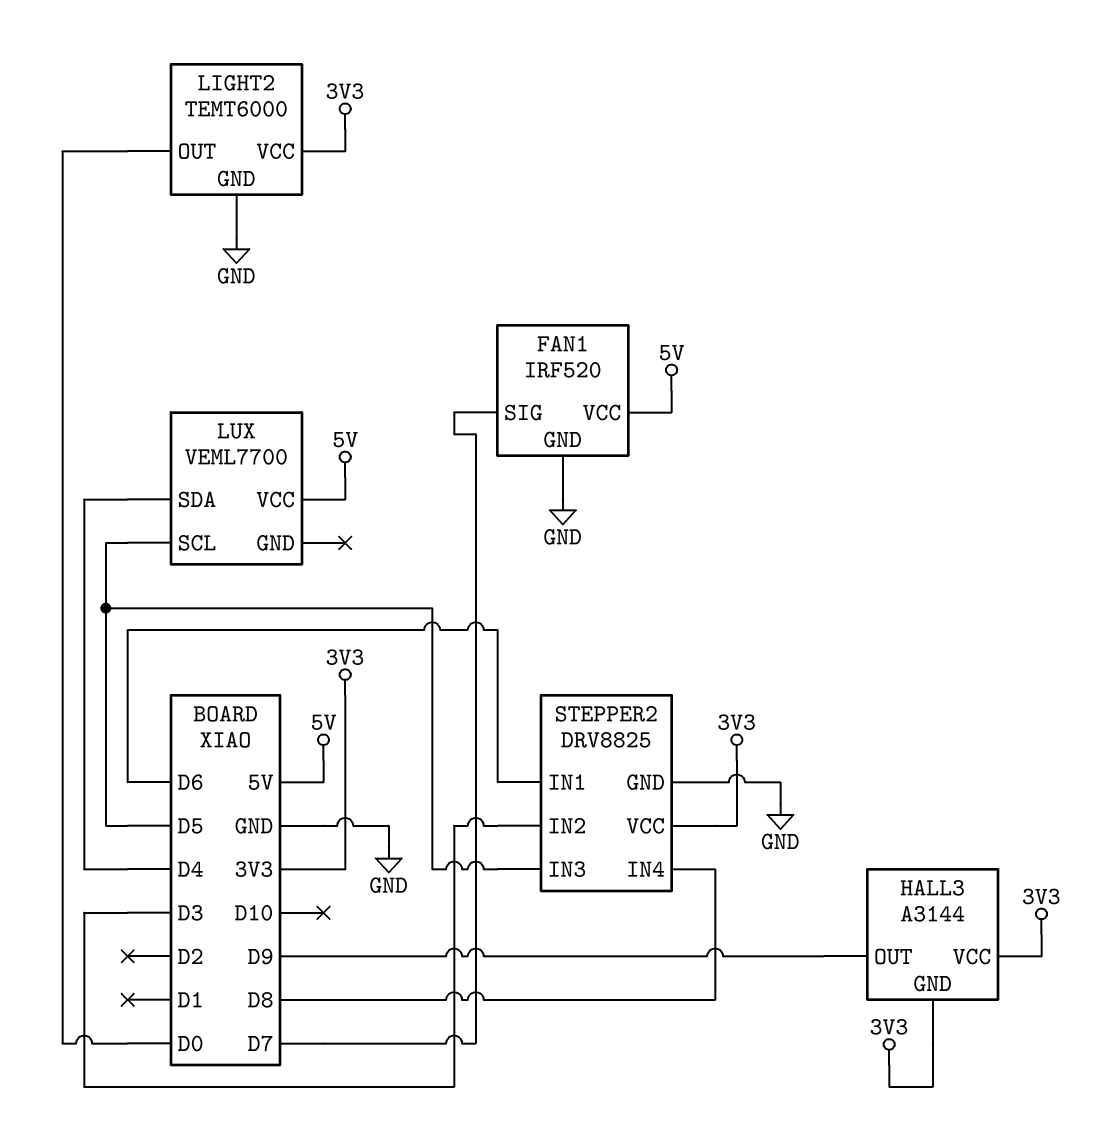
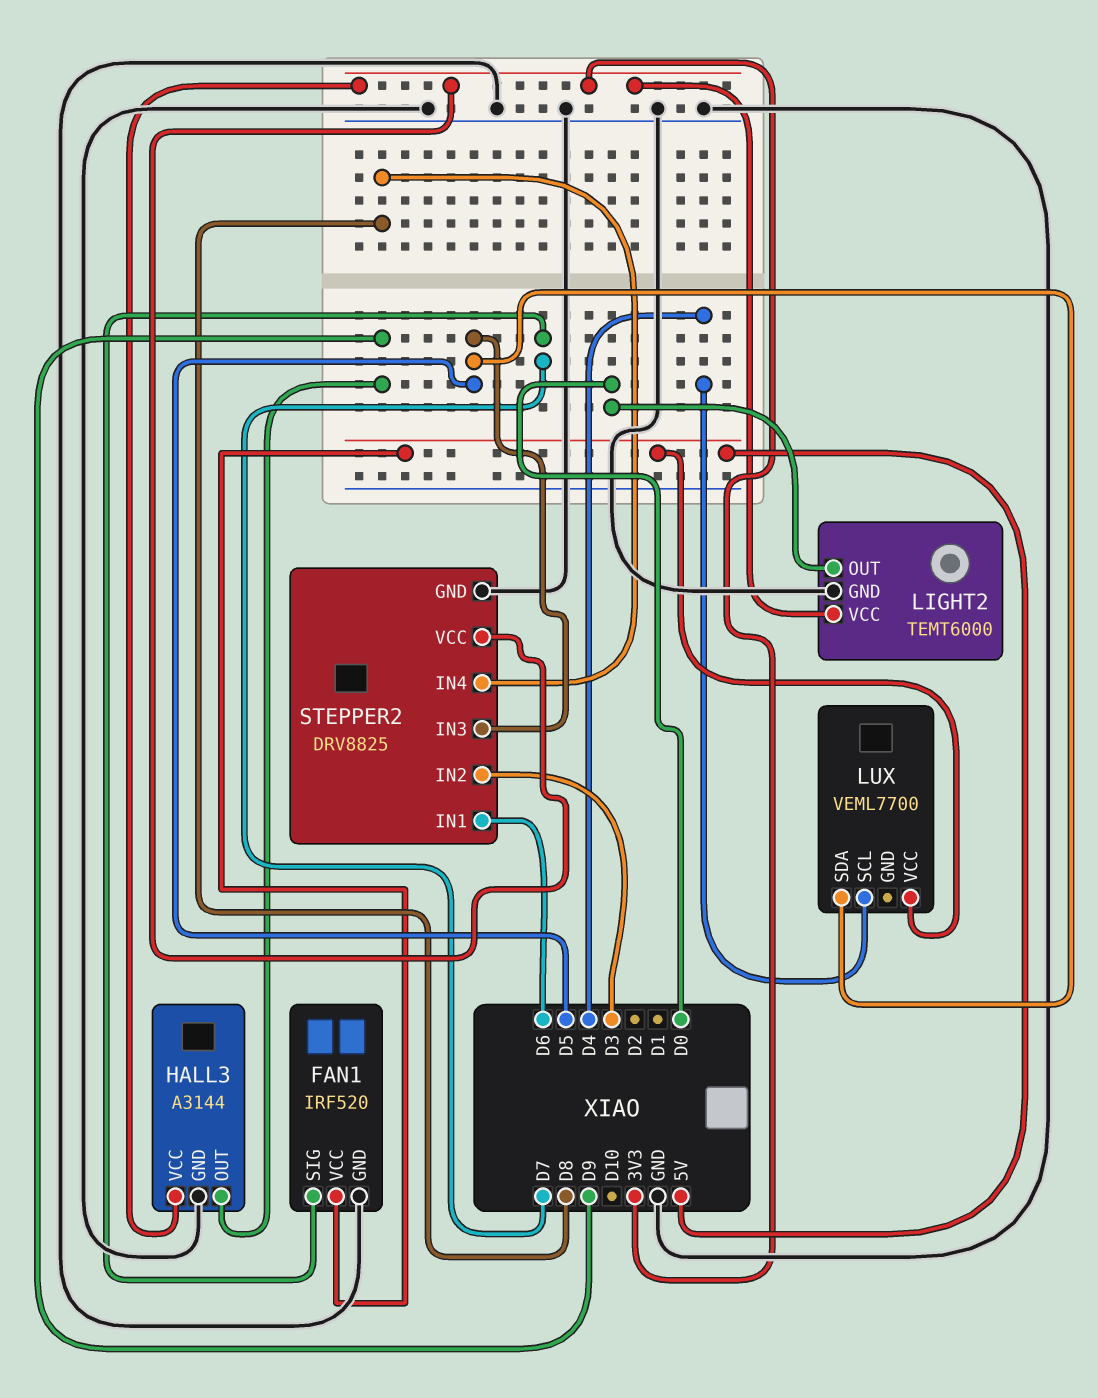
HALL3 pin GND: 3V3 -> GND
LUX pin SCL: D5 -> D4
LUX pin SDA: D4 -> D5

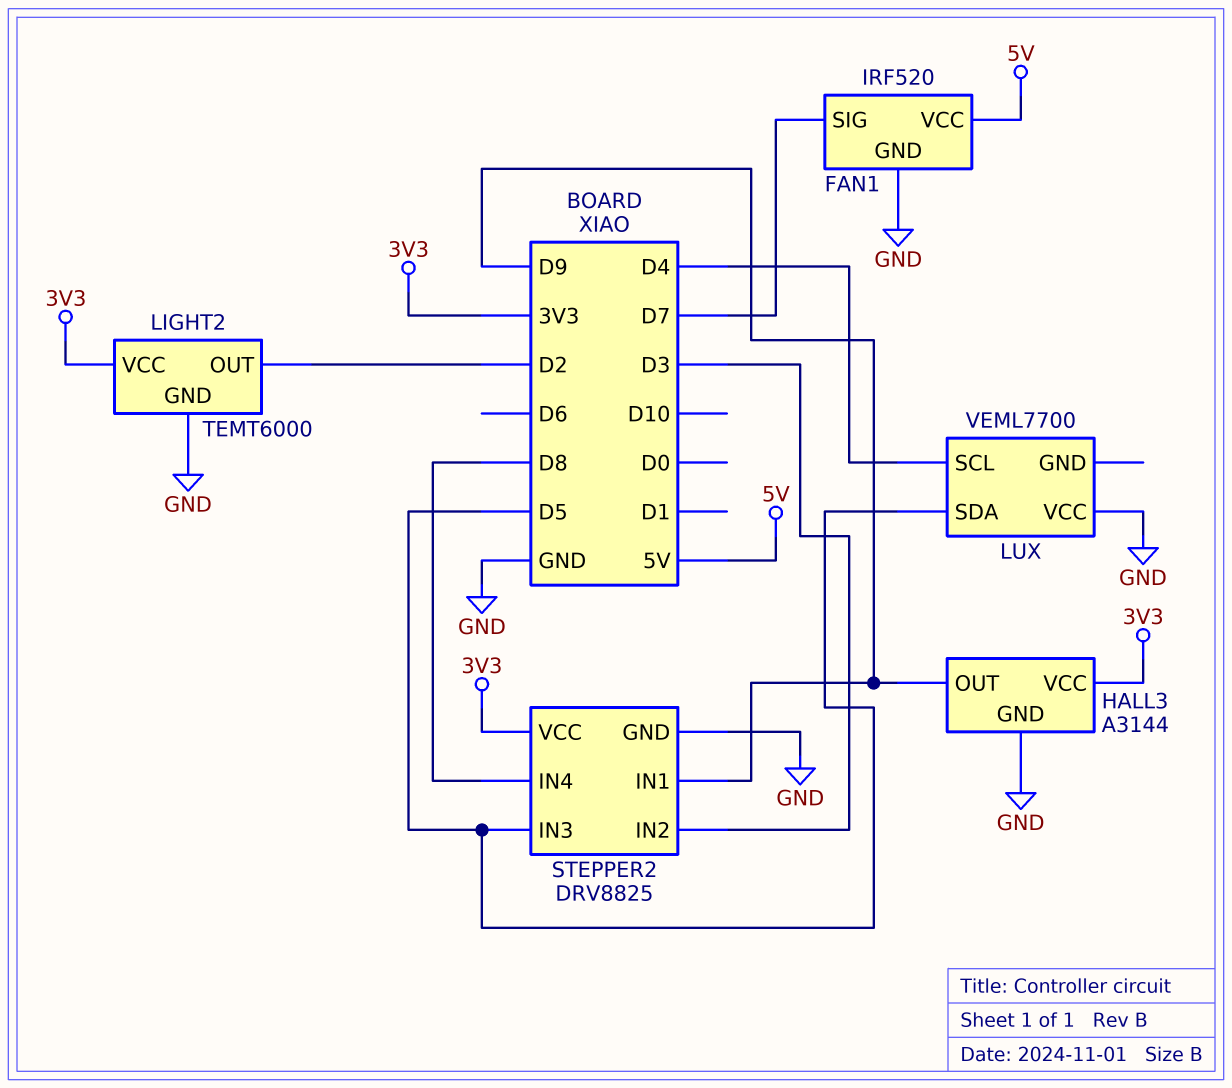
LIGHT2 pin OUT: D0 -> D2
LUX pin VCC: 5V -> GND
STEPPER2 pin IN1: D6 -> D9

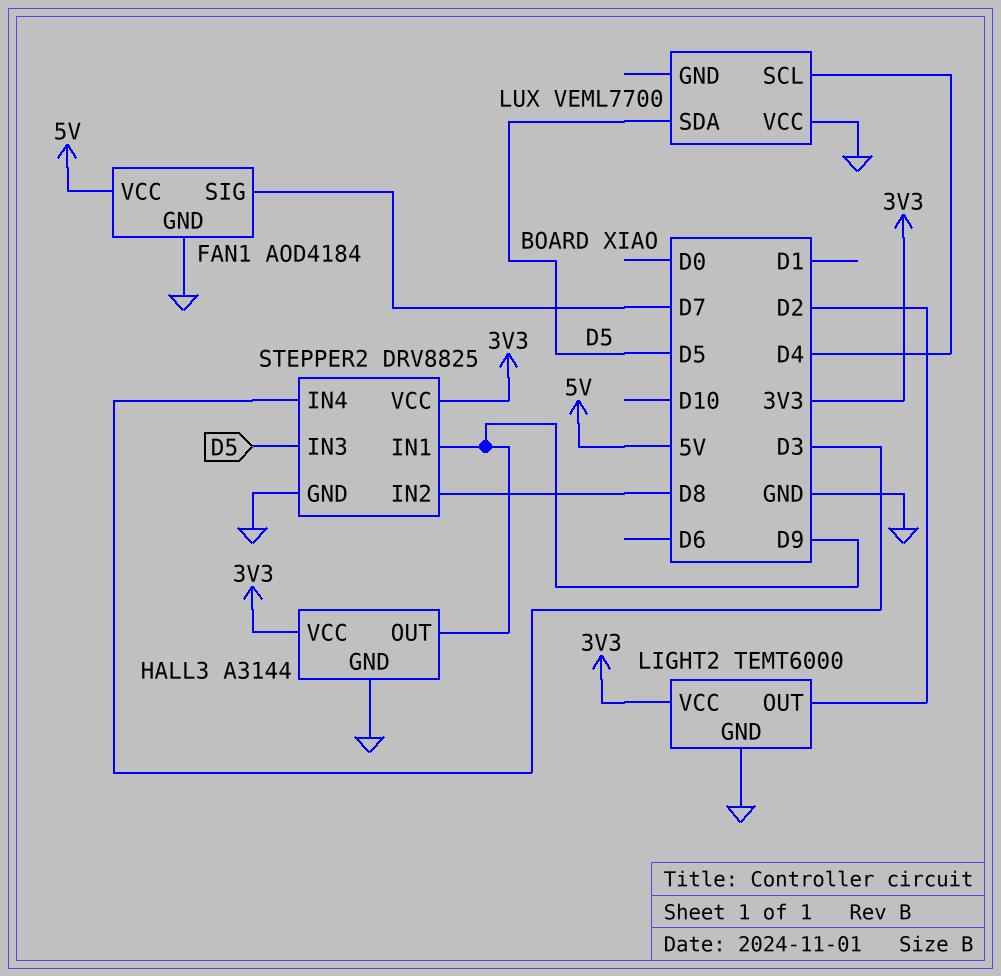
FAN1: IRF520 -> AOD4184
STEPPER2 pin IN2: D3 -> D8
STEPPER2 pin IN4: D8 -> D3

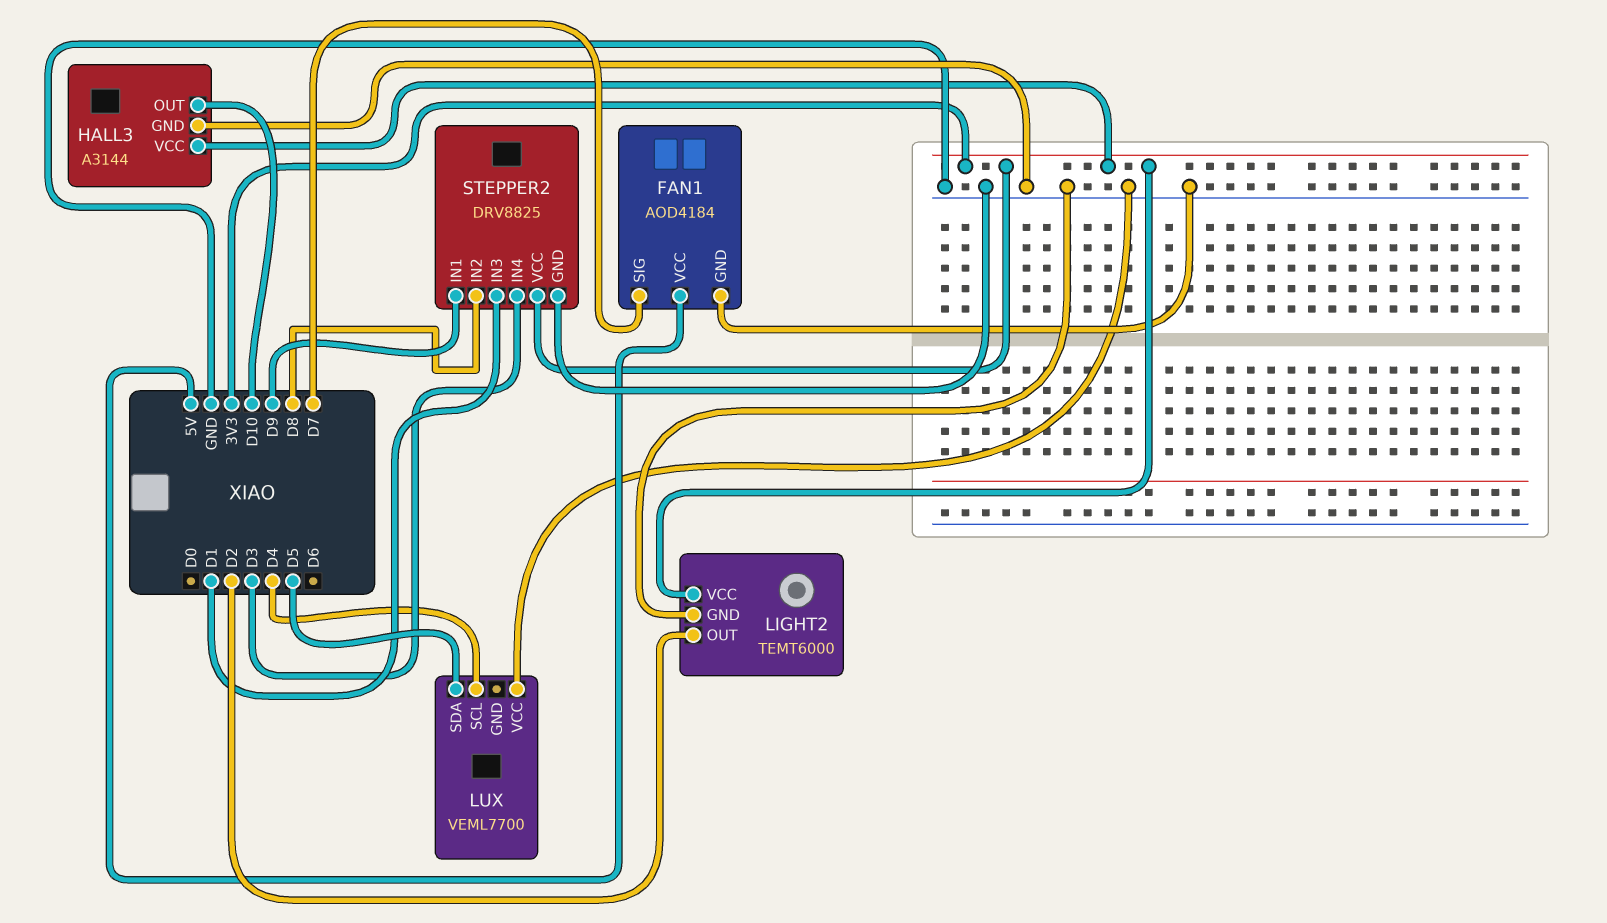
HALL3 pin OUT: D9 -> D10
STEPPER2 pin IN3: D5 -> D1

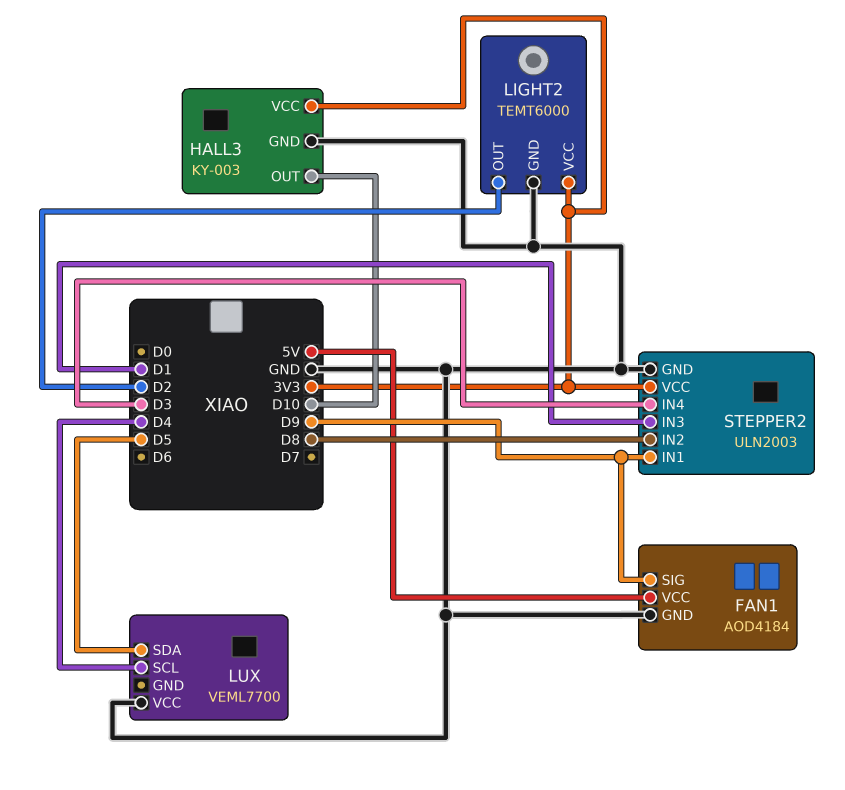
FAN1 pin SIG: D7 -> D9
HALL3: A3144 -> KY-003
STEPPER2: DRV8825 -> ULN2003

